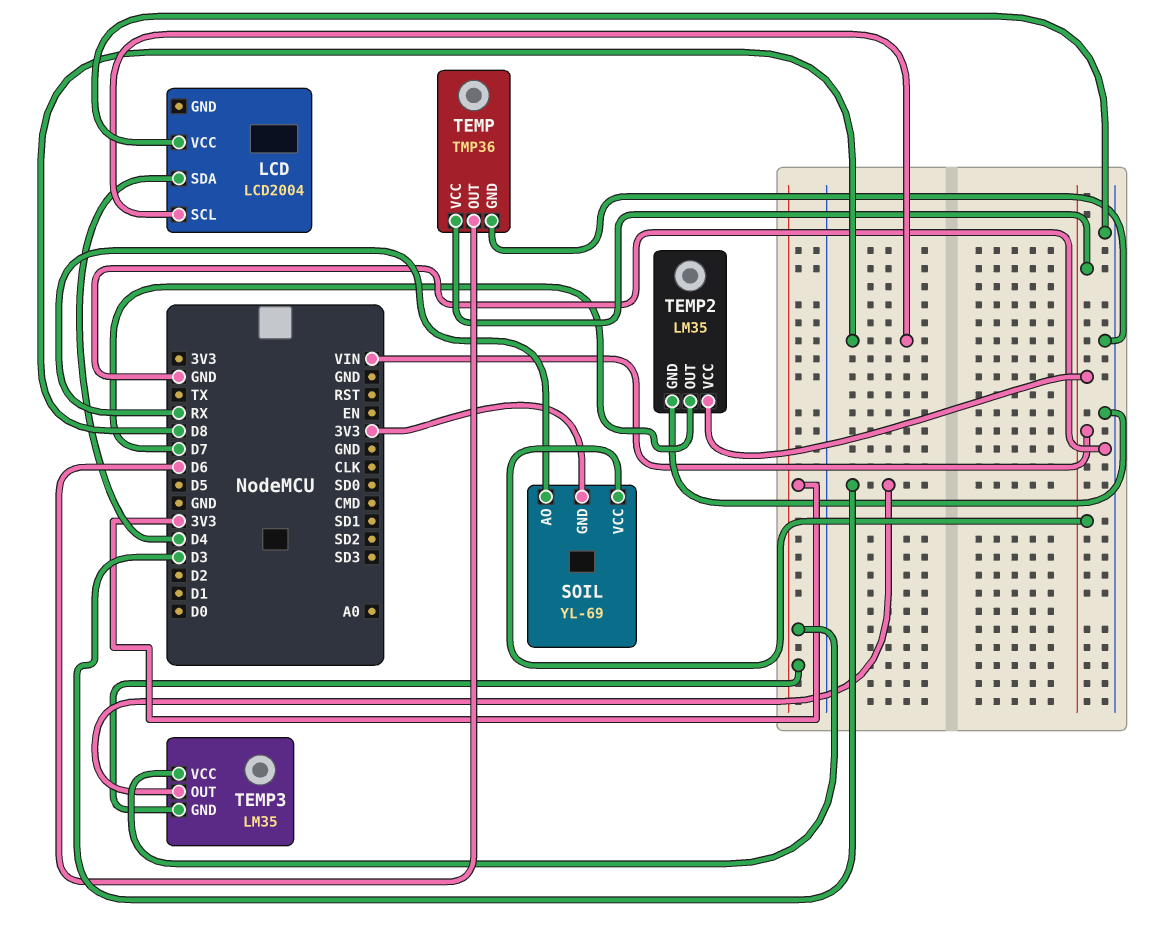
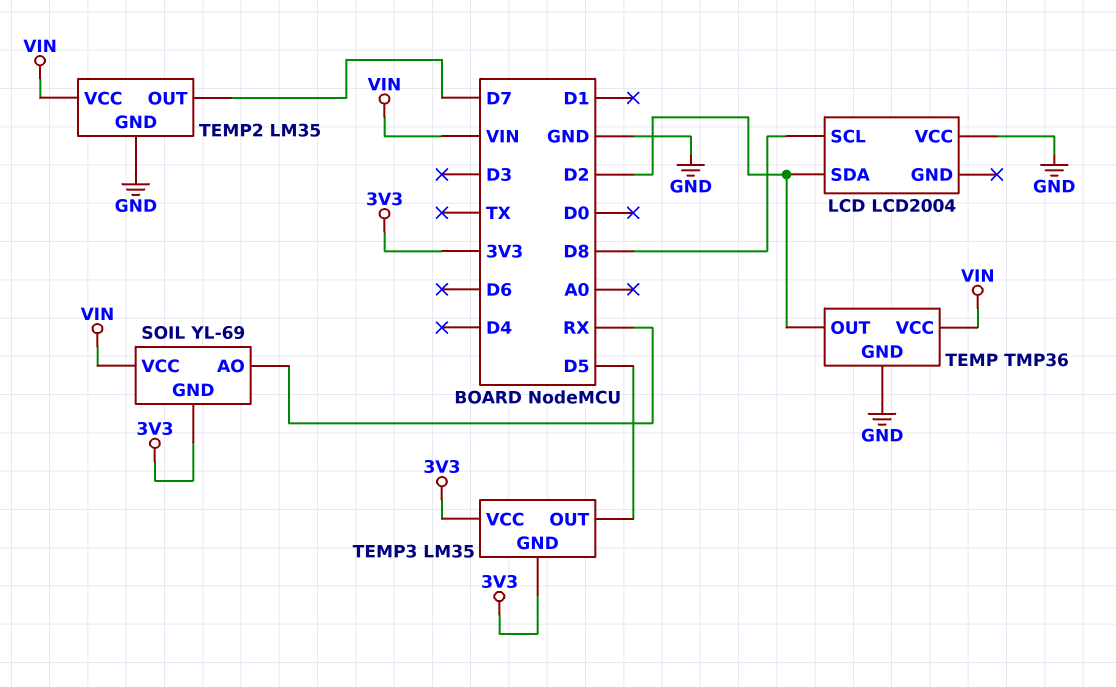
LCD pin SDA: D4 -> D2
TEMP pin OUT: D6 -> D2
TEMP3 pin OUT: D3 -> D5

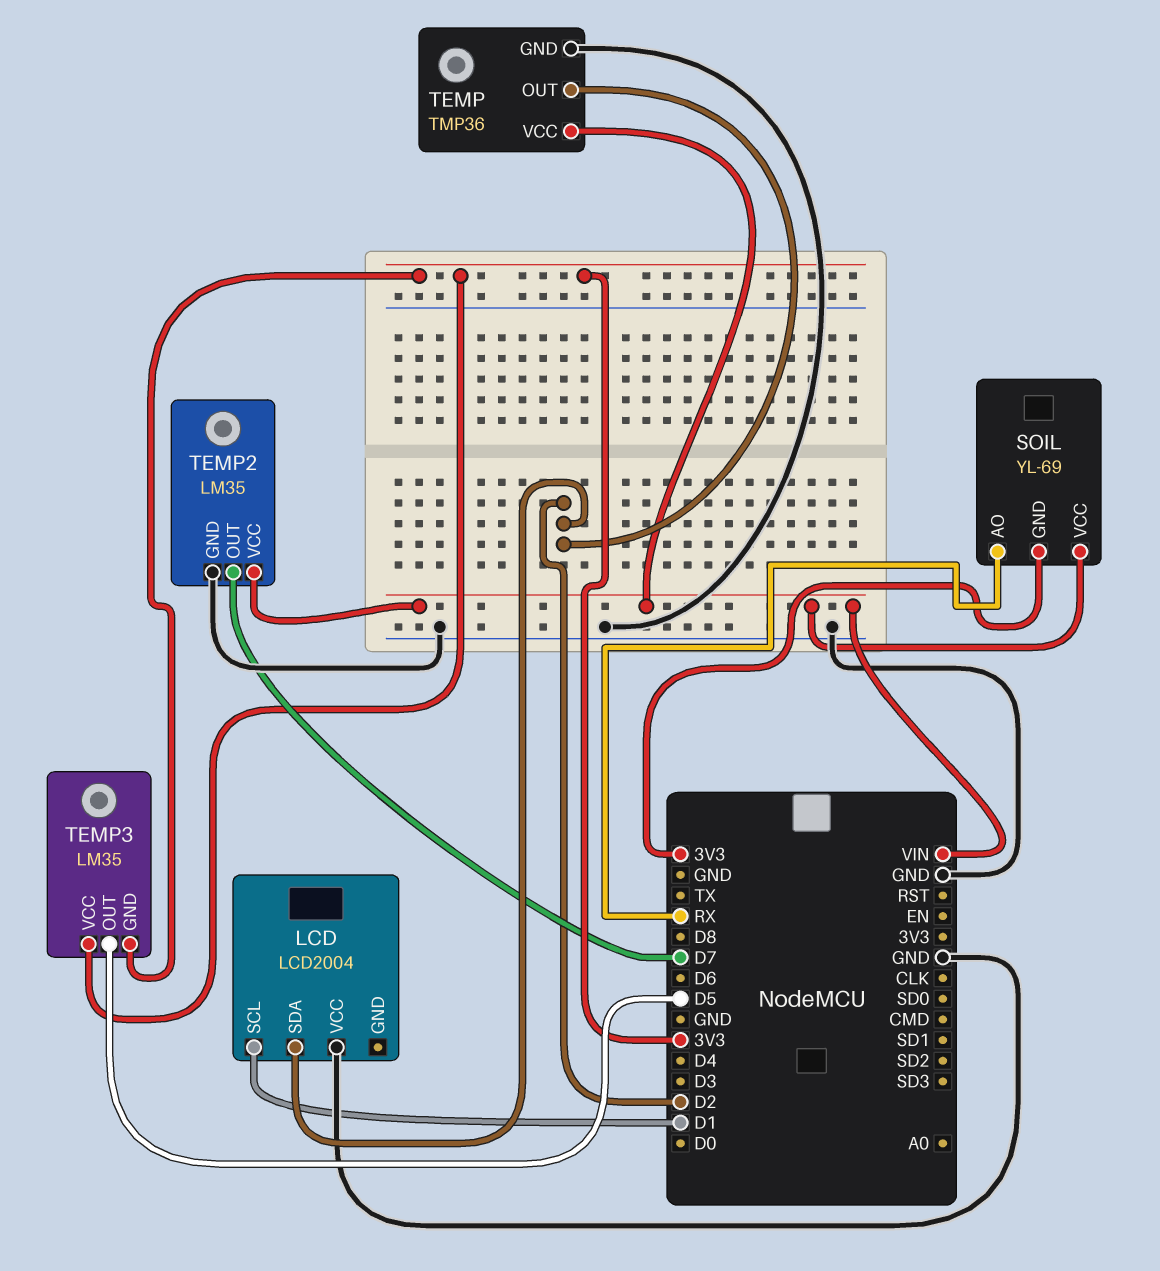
LCD pin SCL: D8 -> D1

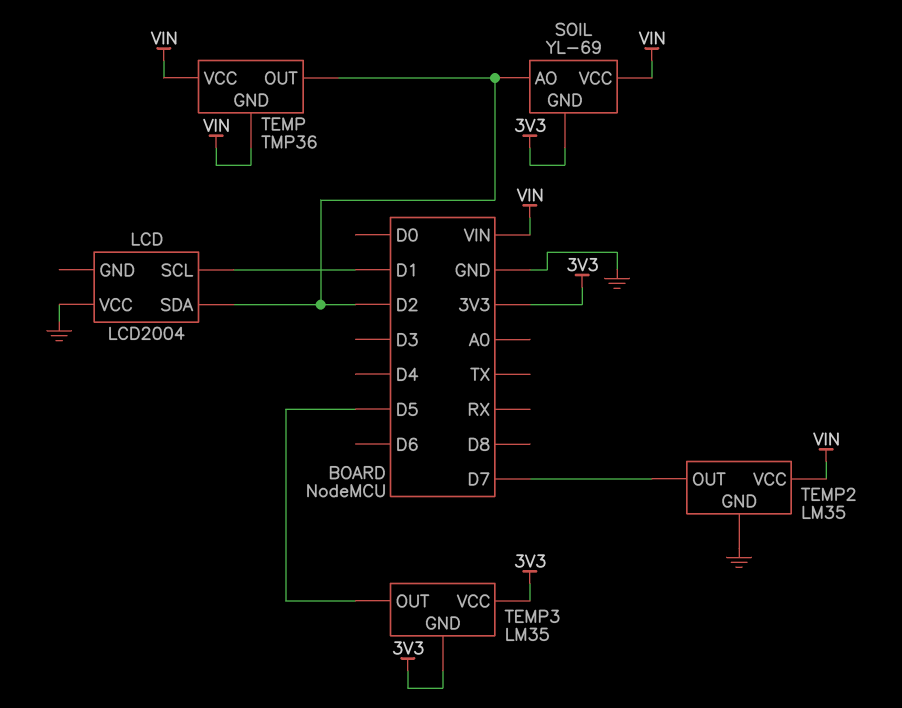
SOIL pin AO: RX -> D2
TEMP pin GND: GND -> VIN

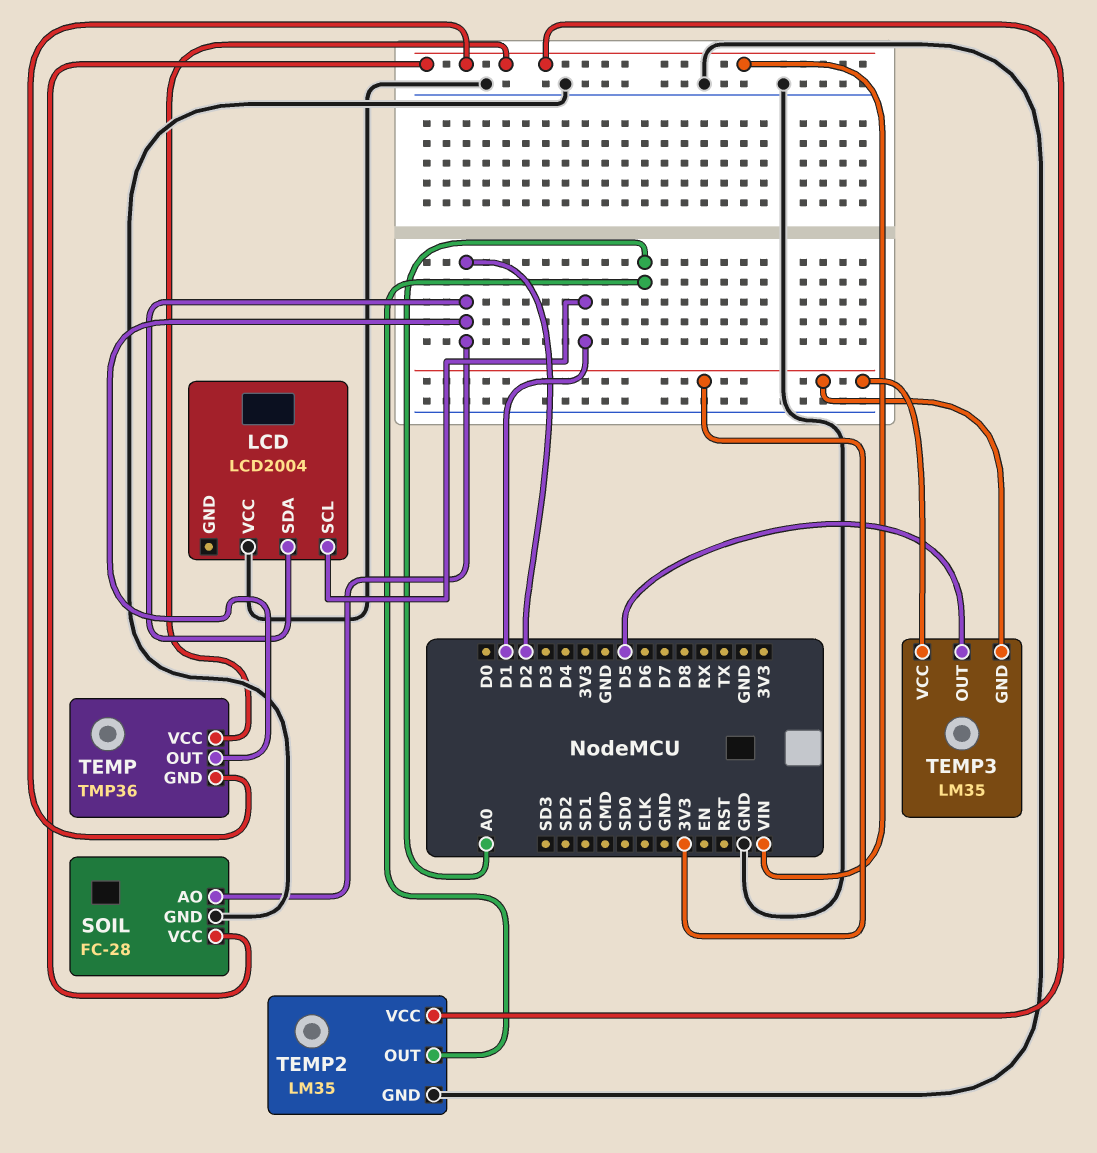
SOIL: YL-69 -> FC-28
SOIL pin GND: 3V3 -> GND
TEMP2 pin OUT: D7 -> A0

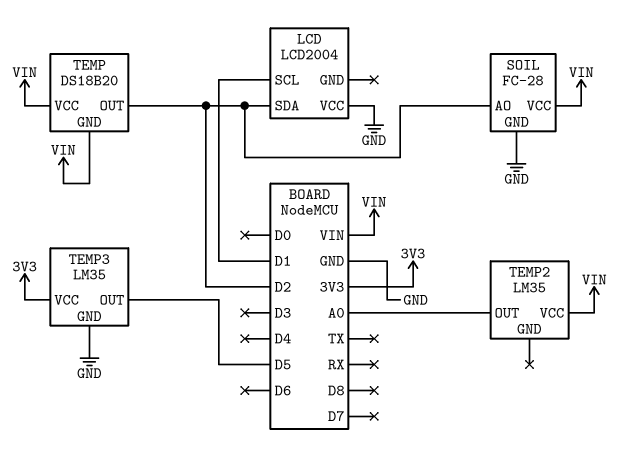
TEMP: TMP36 -> DS18B20
TEMP2 pin GND: GND -> none
TEMP3 pin GND: 3V3 -> GND

